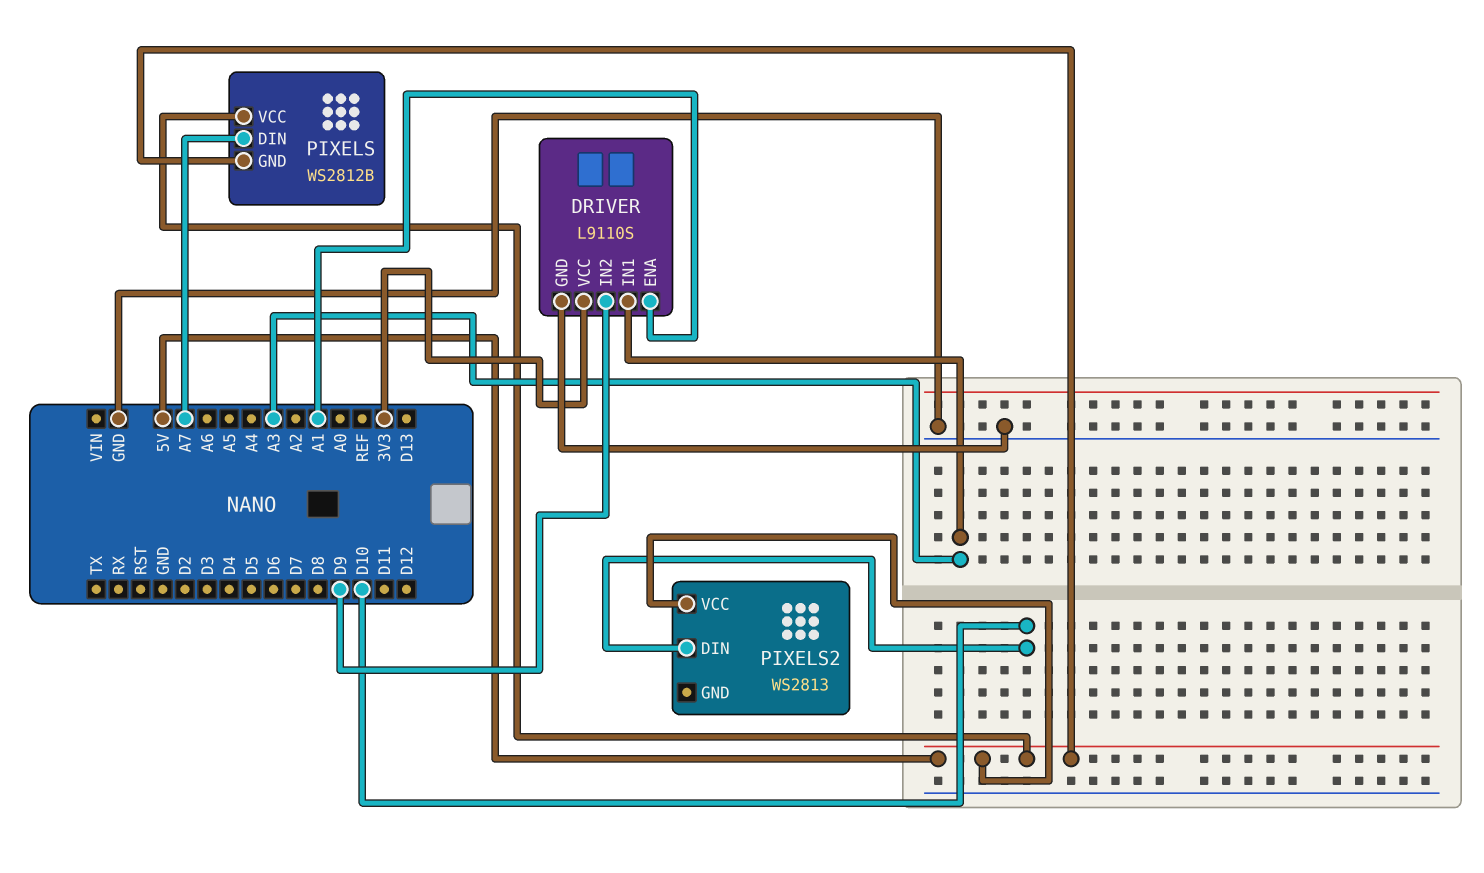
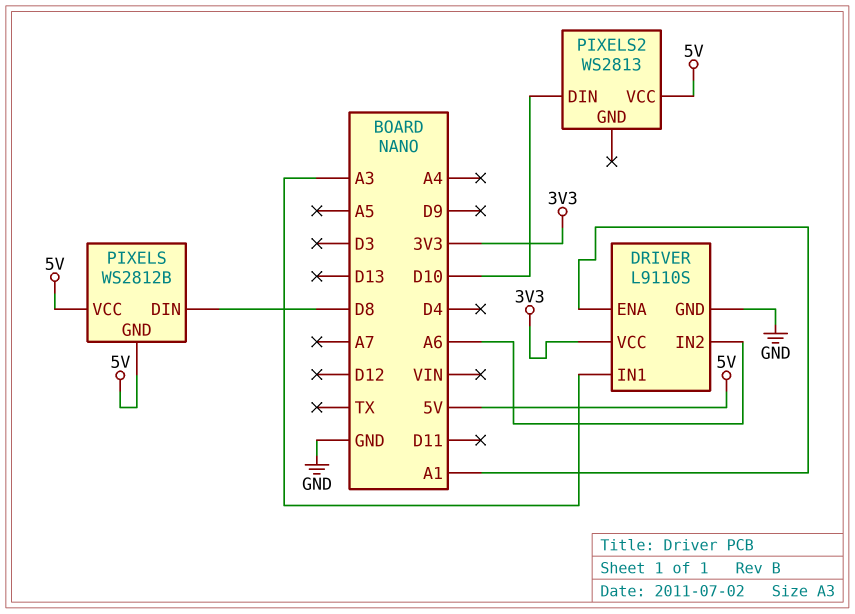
DRIVER pin IN2: D9 -> A6
PIXELS pin DIN: A7 -> D8

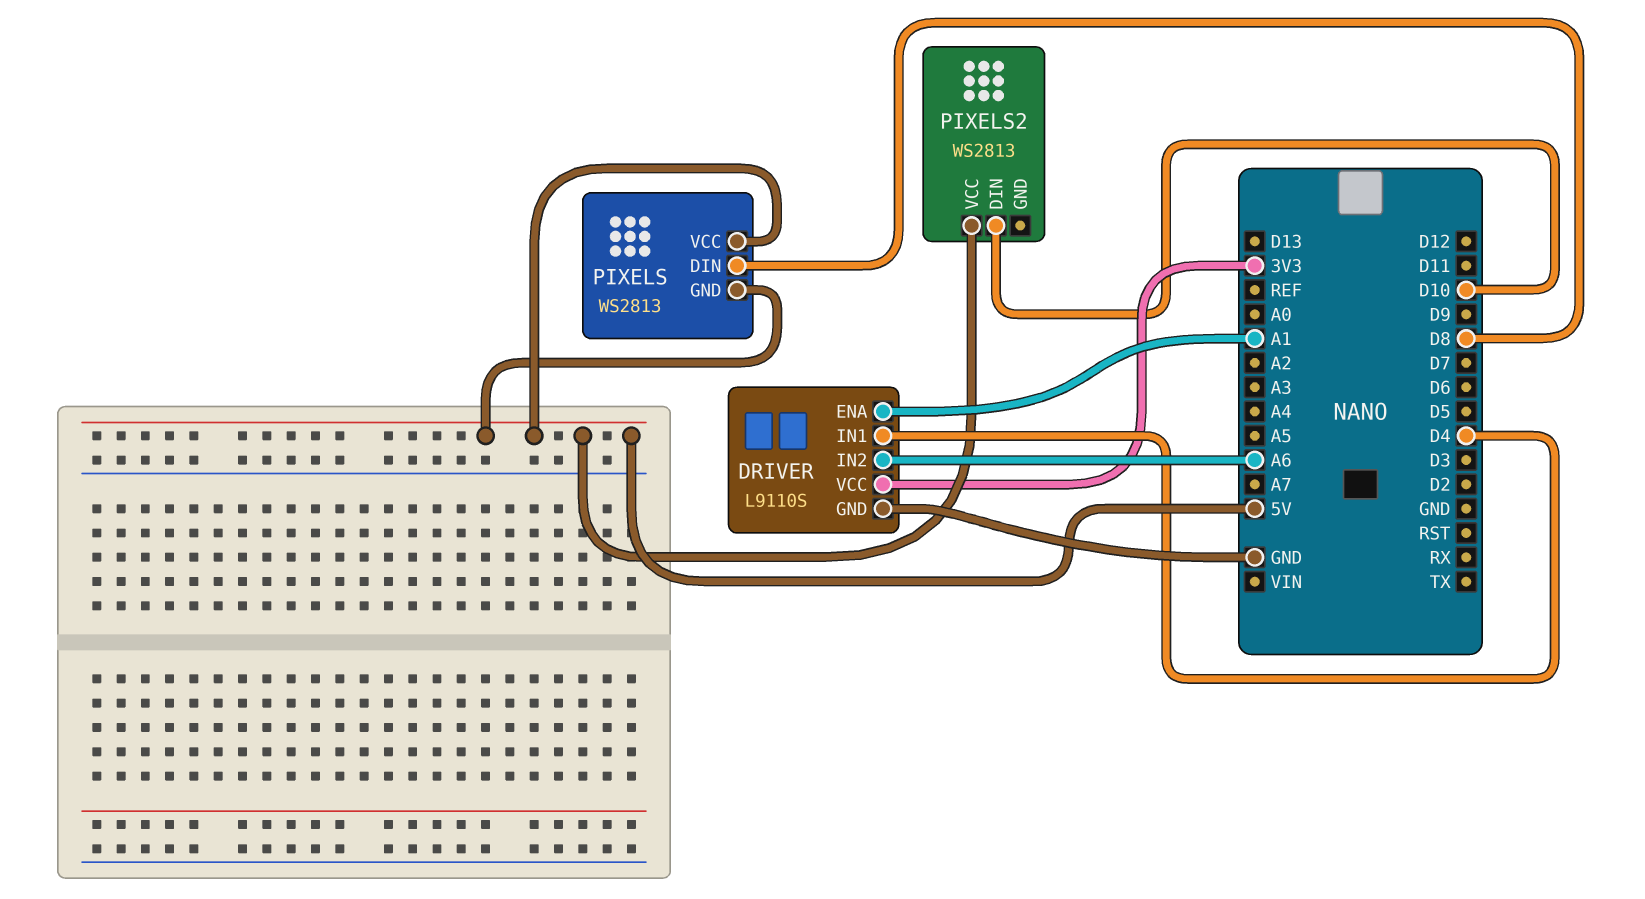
DRIVER pin IN1: A3 -> D4
PIXELS: WS2812B -> WS2813

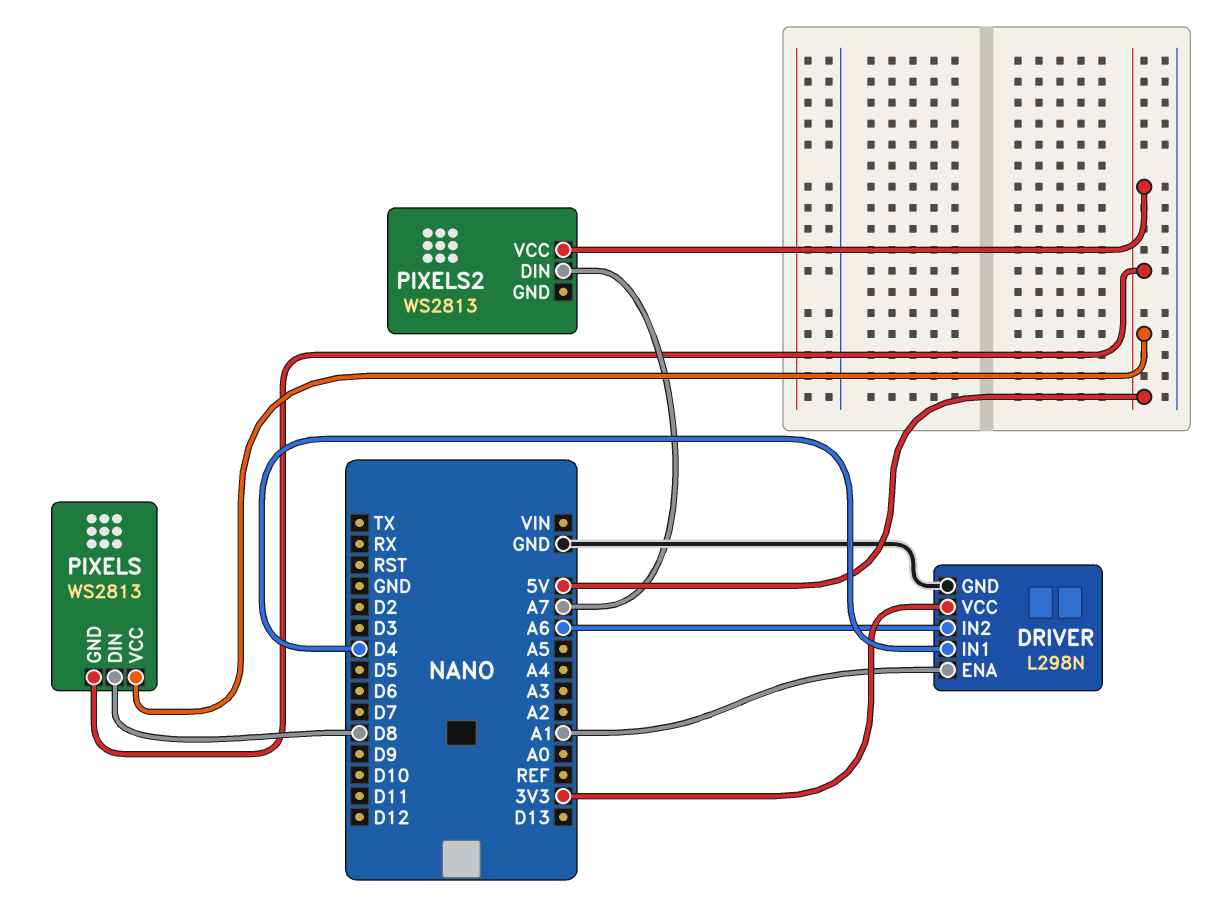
DRIVER: L9110S -> L298N
PIXELS2 pin DIN: D10 -> A7

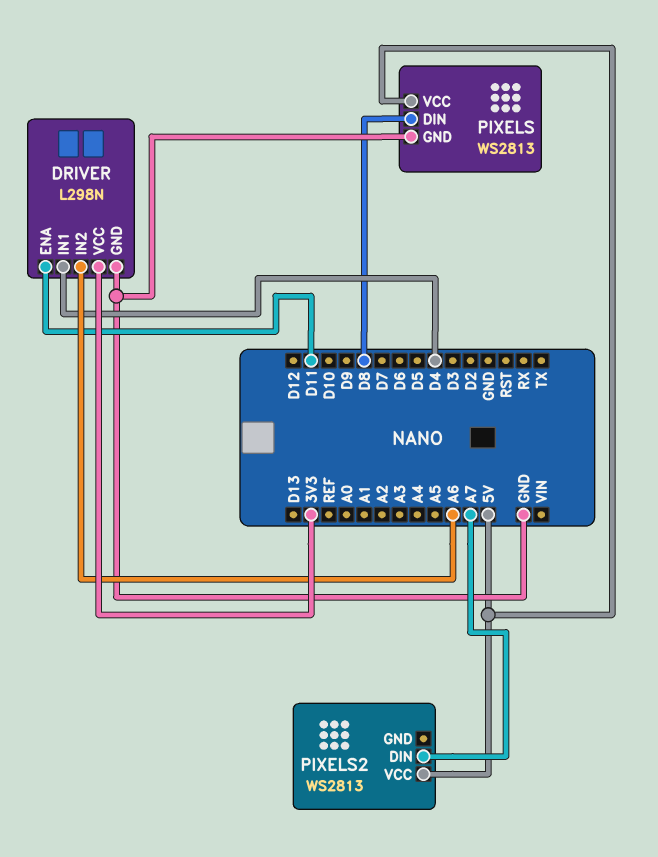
DRIVER pin ENA: A1 -> D11
PIXELS pin GND: 5V -> GND

